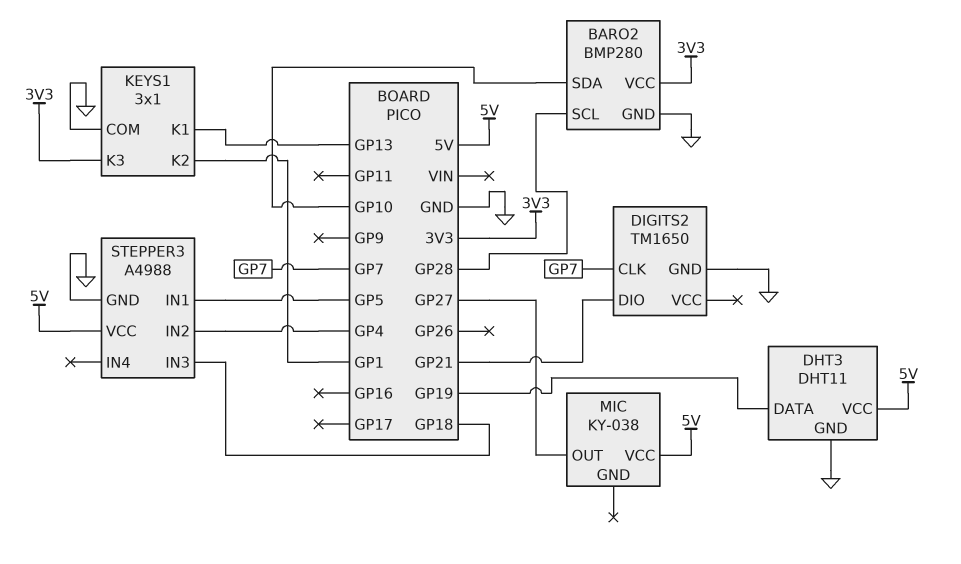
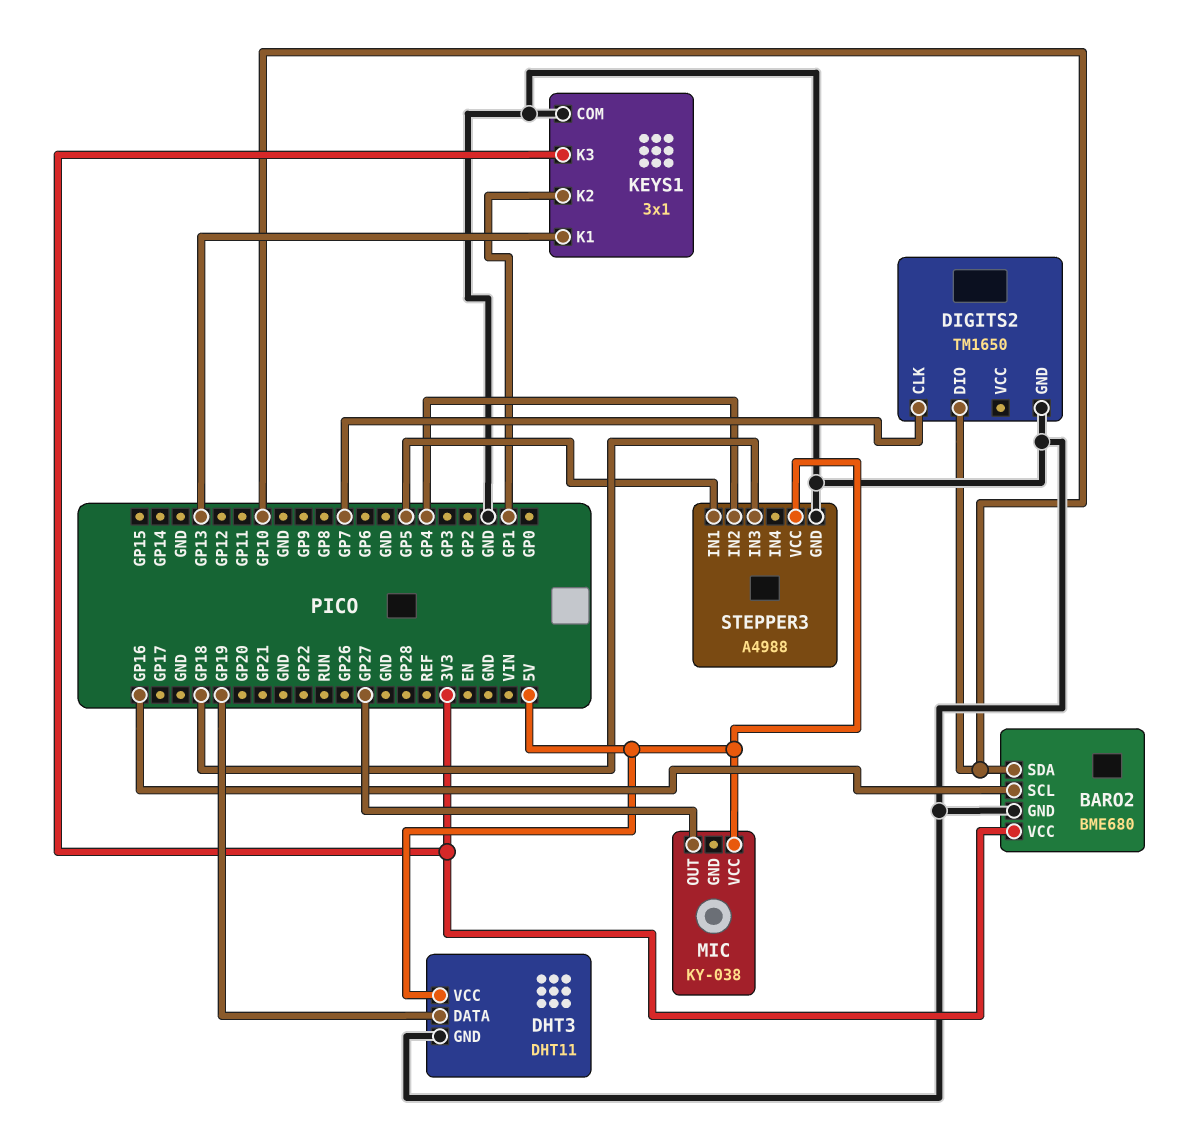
BARO2: BMP280 -> BME680
BARO2 pin SCL: GP28 -> GP16
DIGITS2 pin DIO: GP21 -> GP10

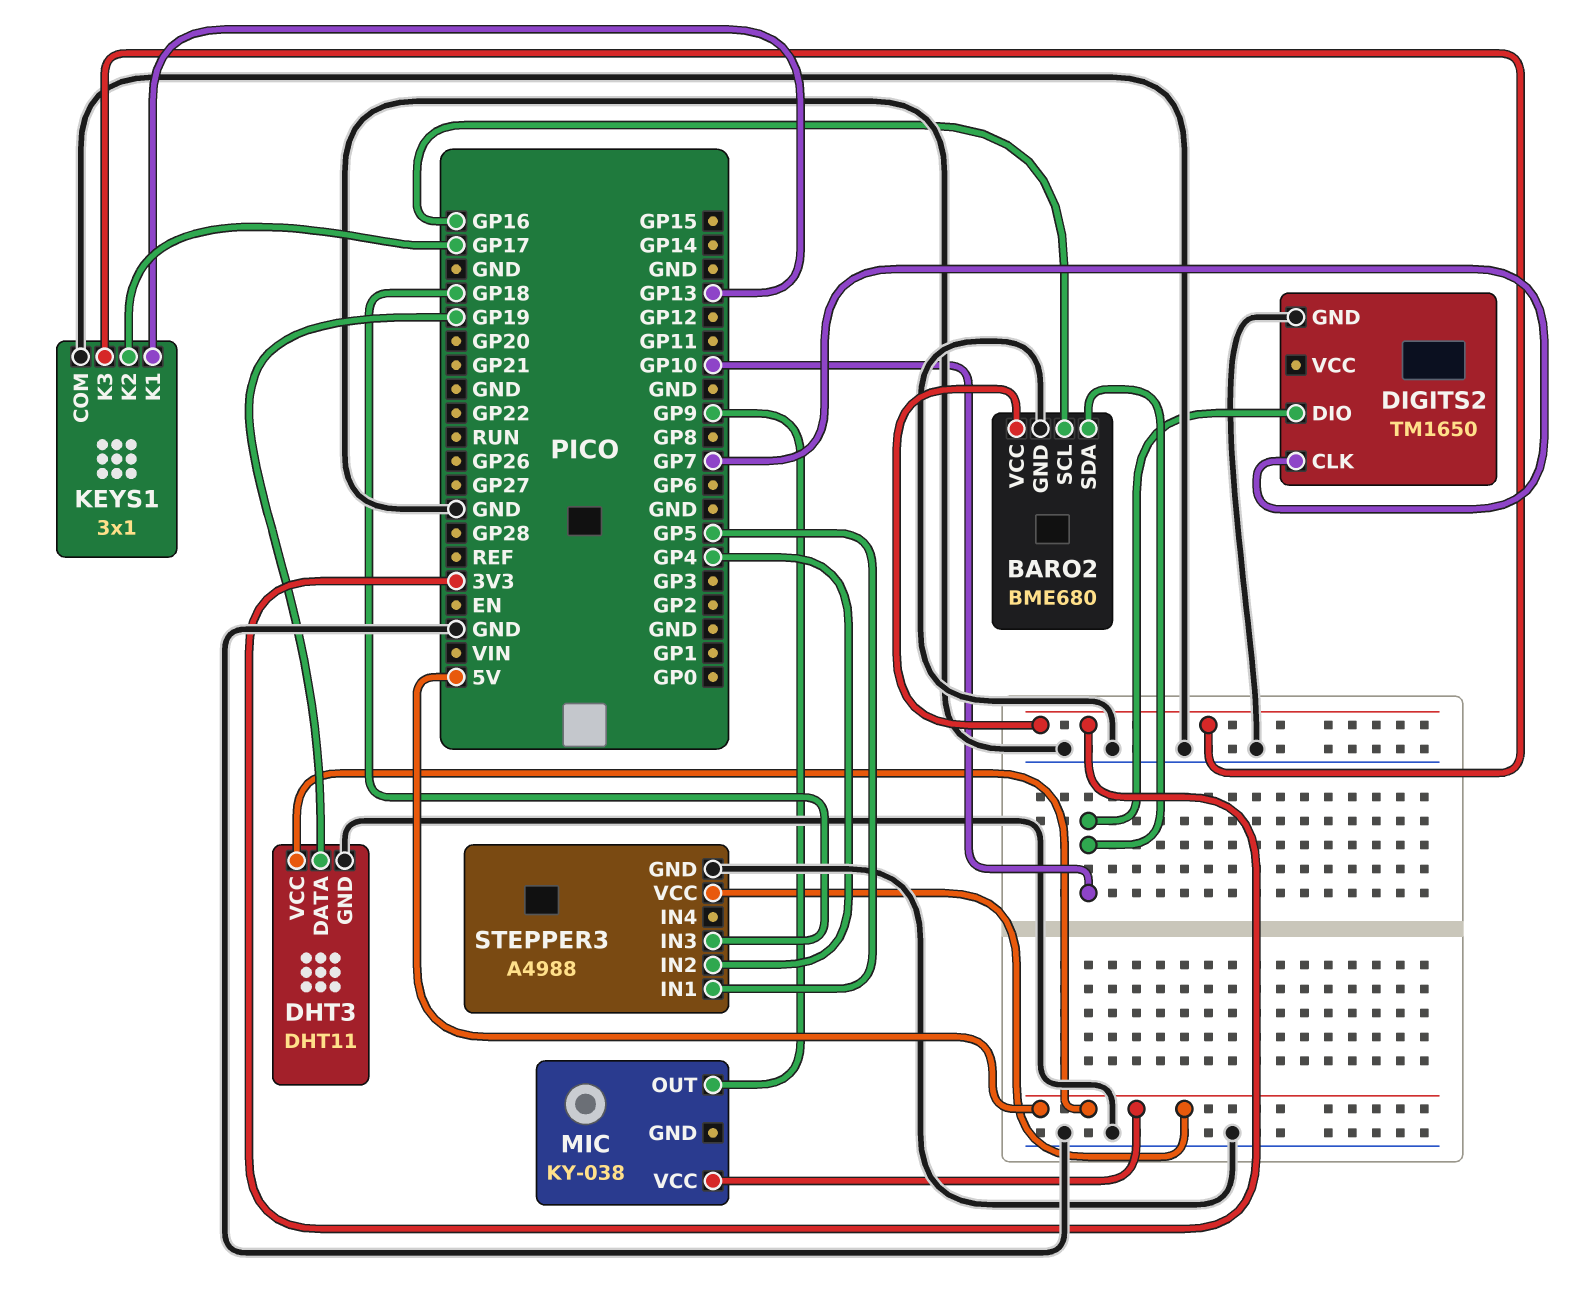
KEYS1 pin K2: GP1 -> GP17
MIC pin OUT: GP27 -> GP9

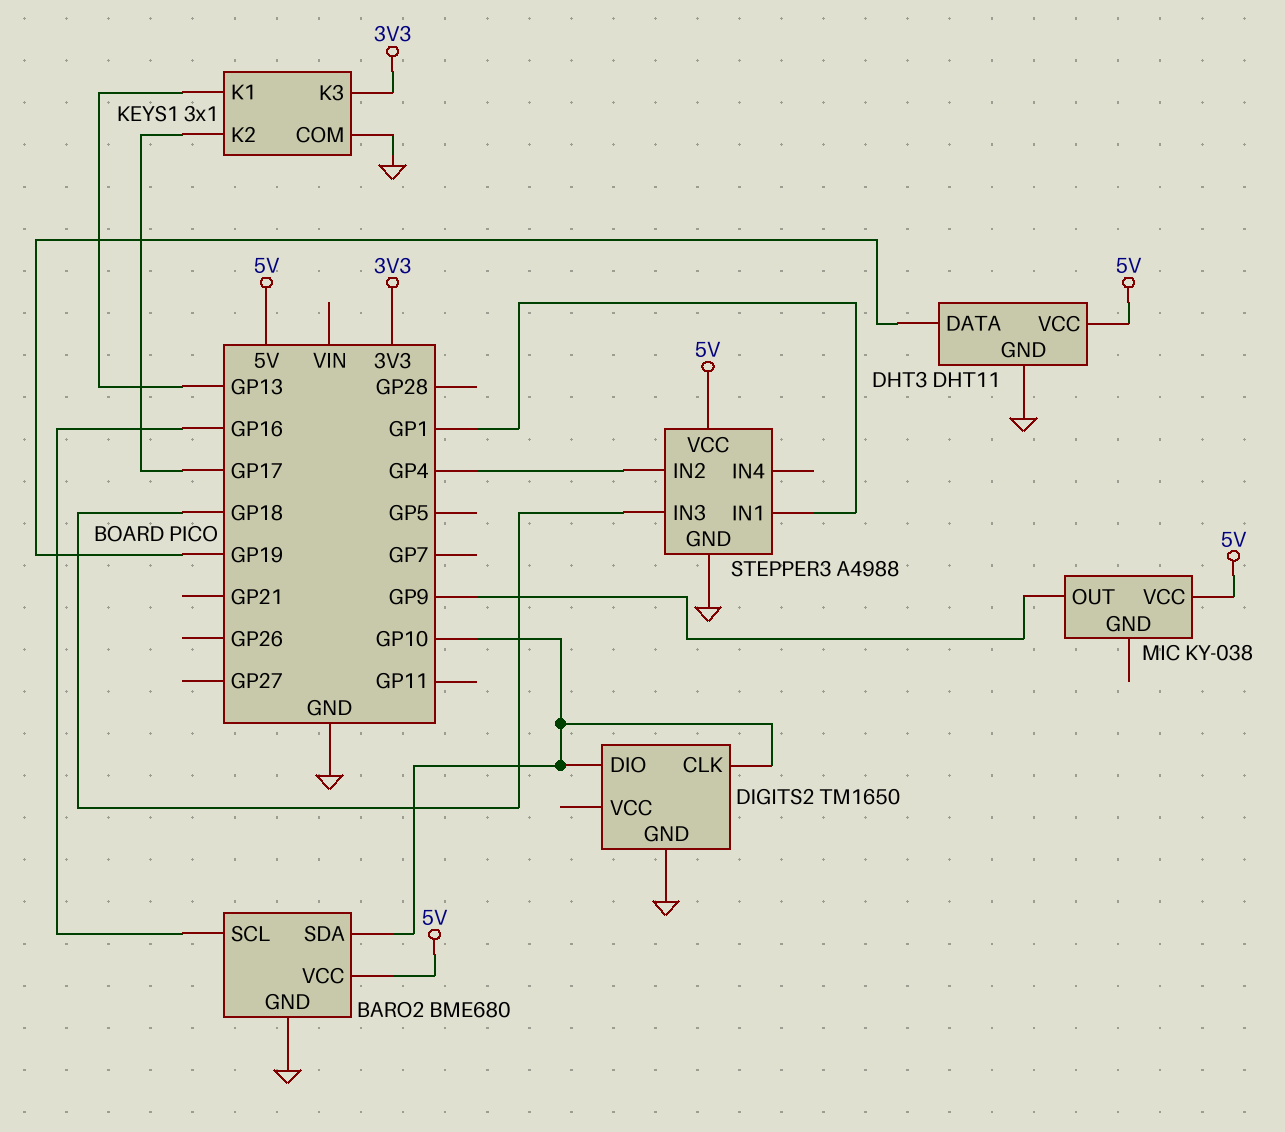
BARO2 pin VCC: 3V3 -> 5V
DIGITS2 pin CLK: GP7 -> GP10
STEPPER3 pin IN1: GP5 -> GP1

